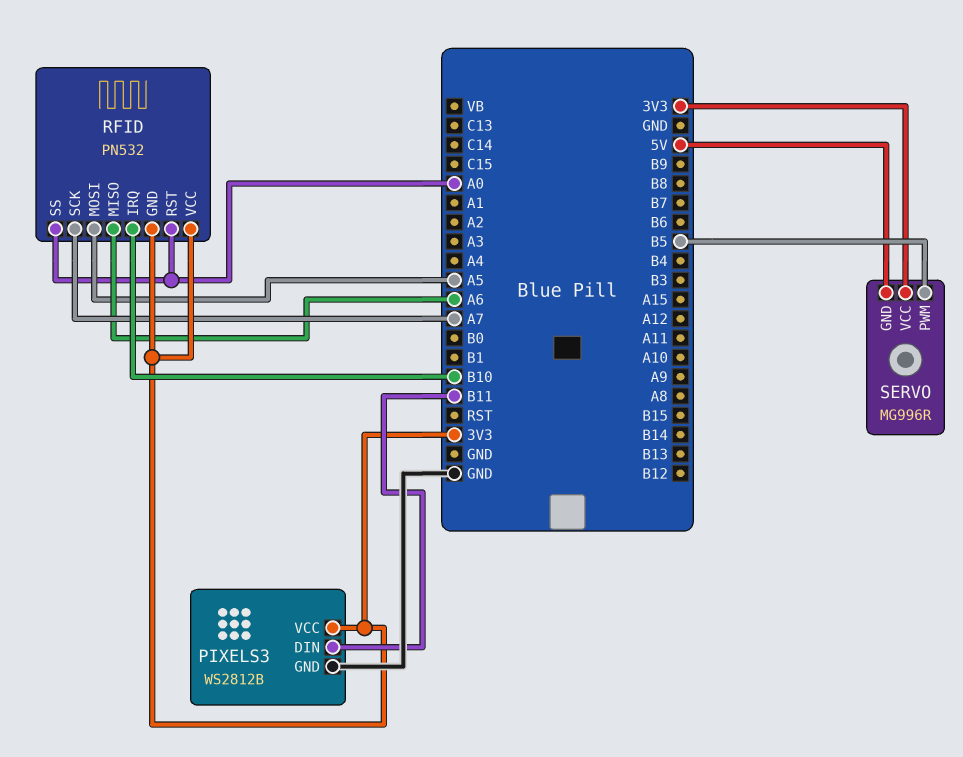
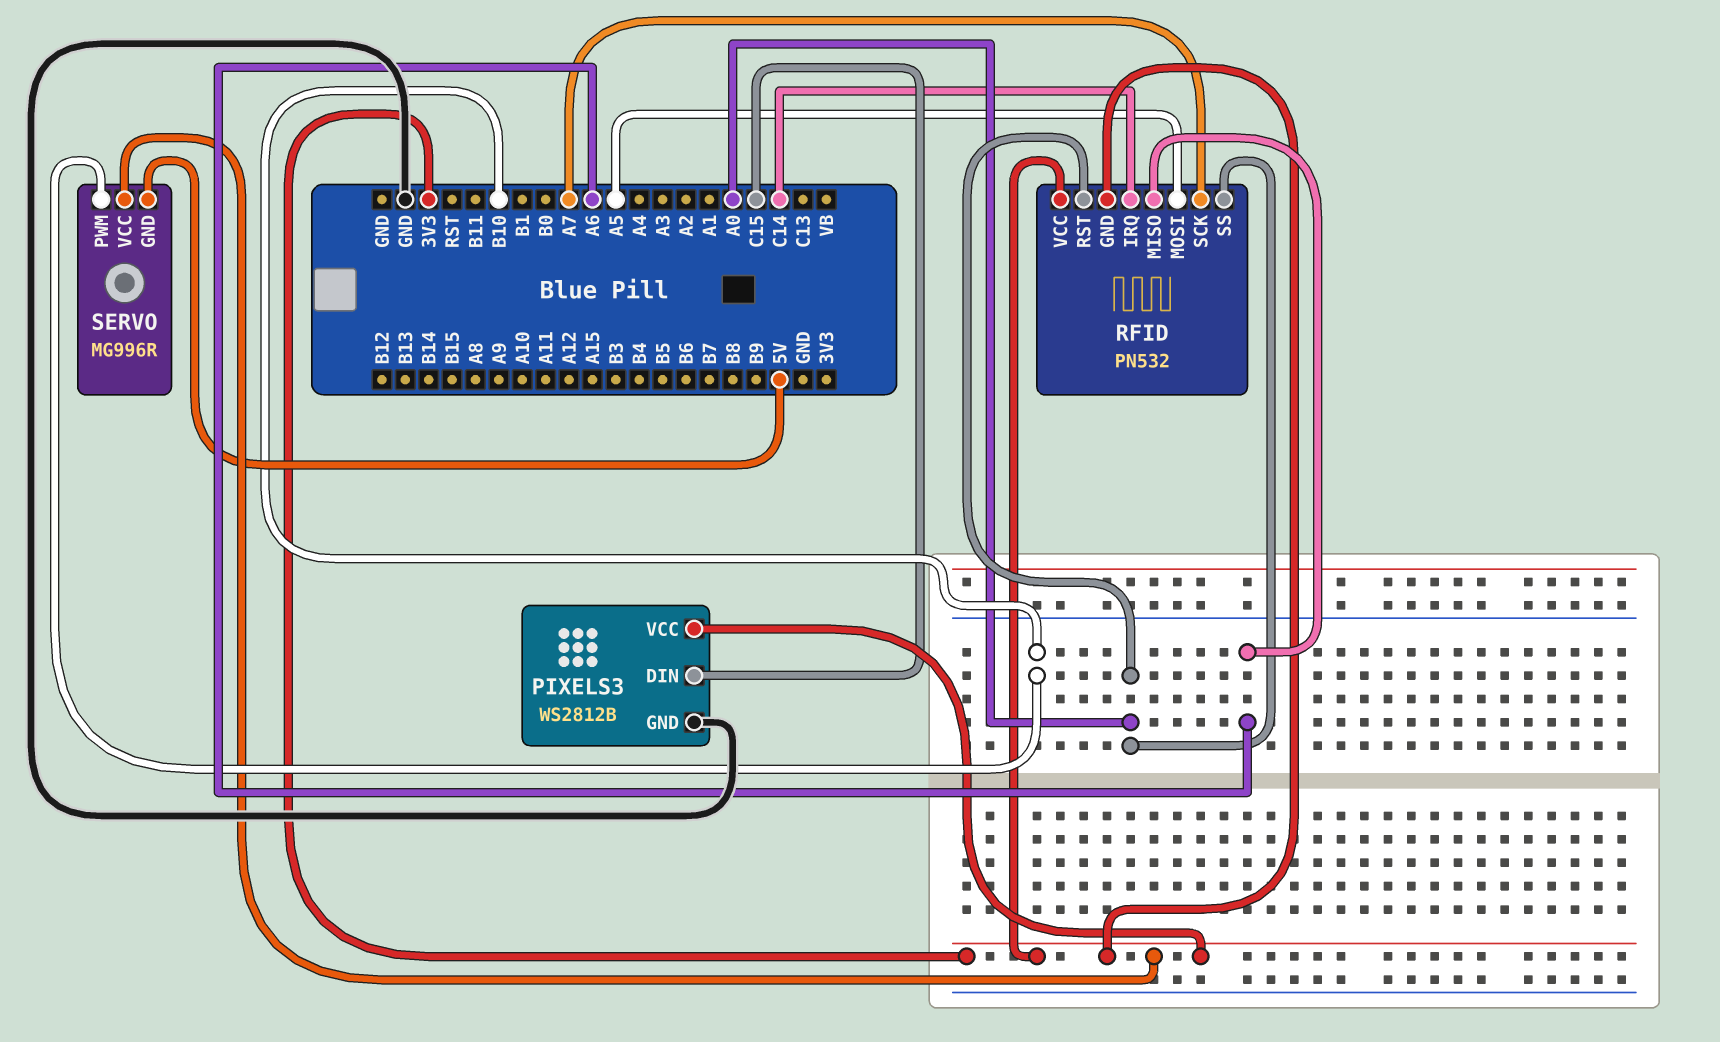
PIXELS3 pin DIN: B11 -> C15
RFID pin IRQ: B10 -> C14
SERVO pin PWM: B5 -> B10

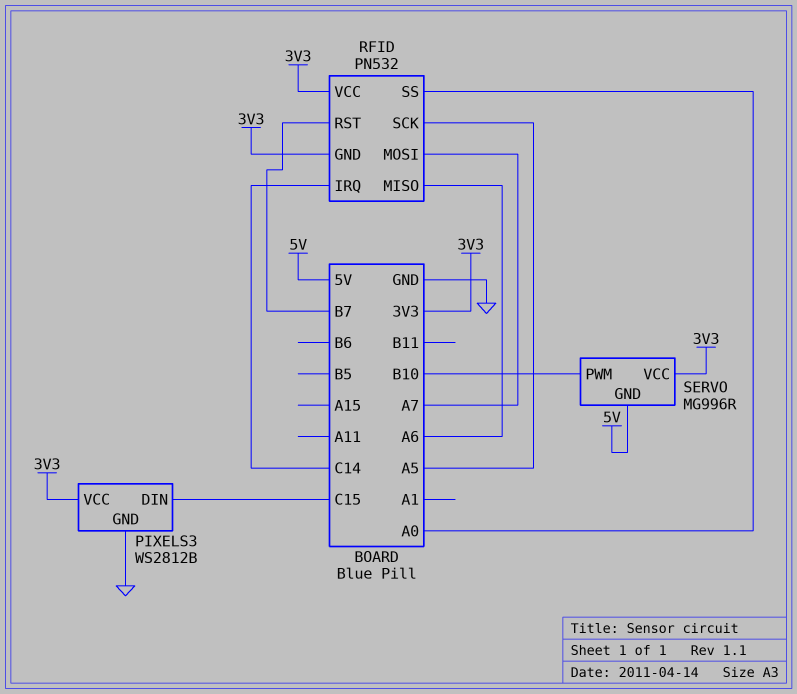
RFID pin MOSI: A5 -> A7
RFID pin RST: A0 -> B7
RFID pin SCK: A7 -> A5

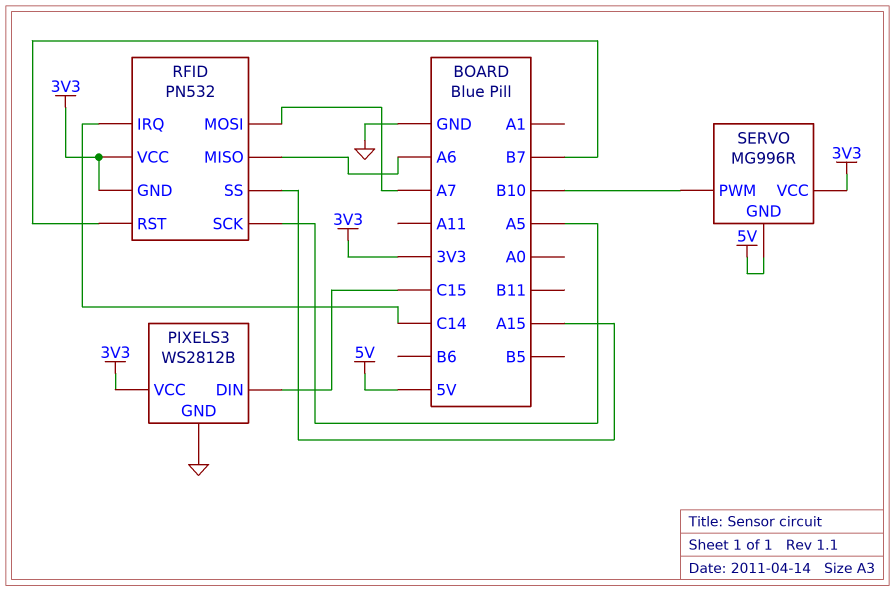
RFID pin SS: A0 -> A15

